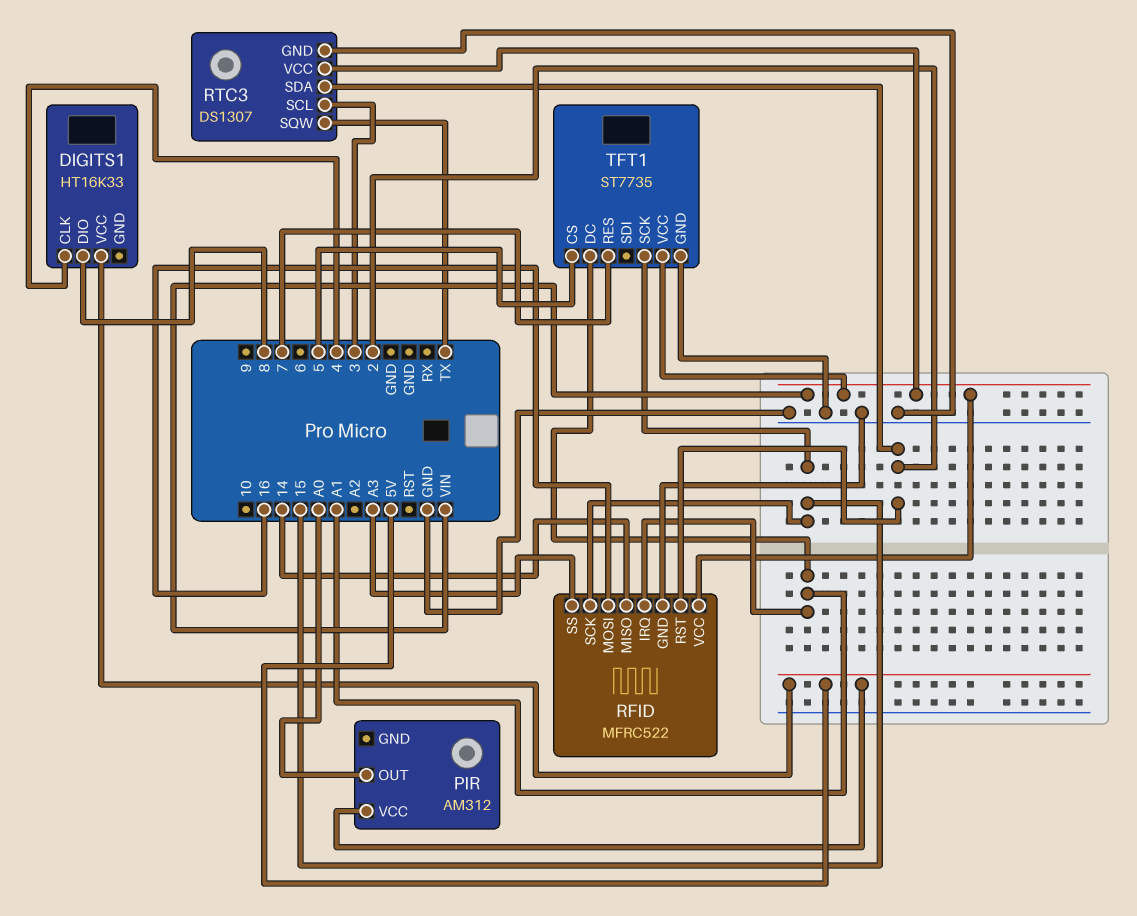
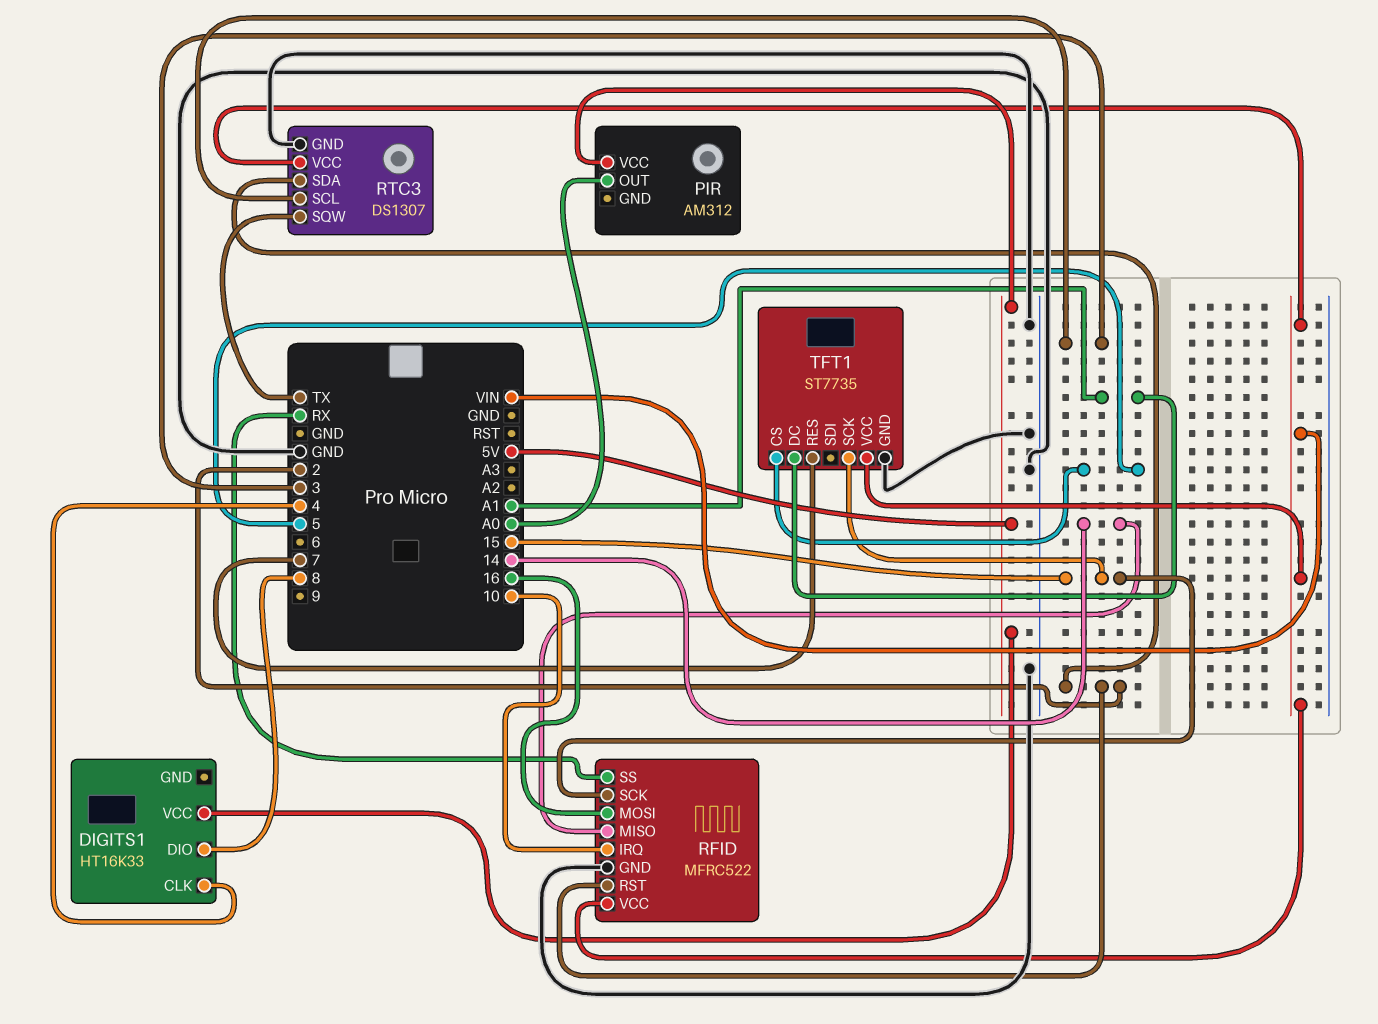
RFID pin IRQ: A1 -> 10
RFID pin SS: A3 -> RX

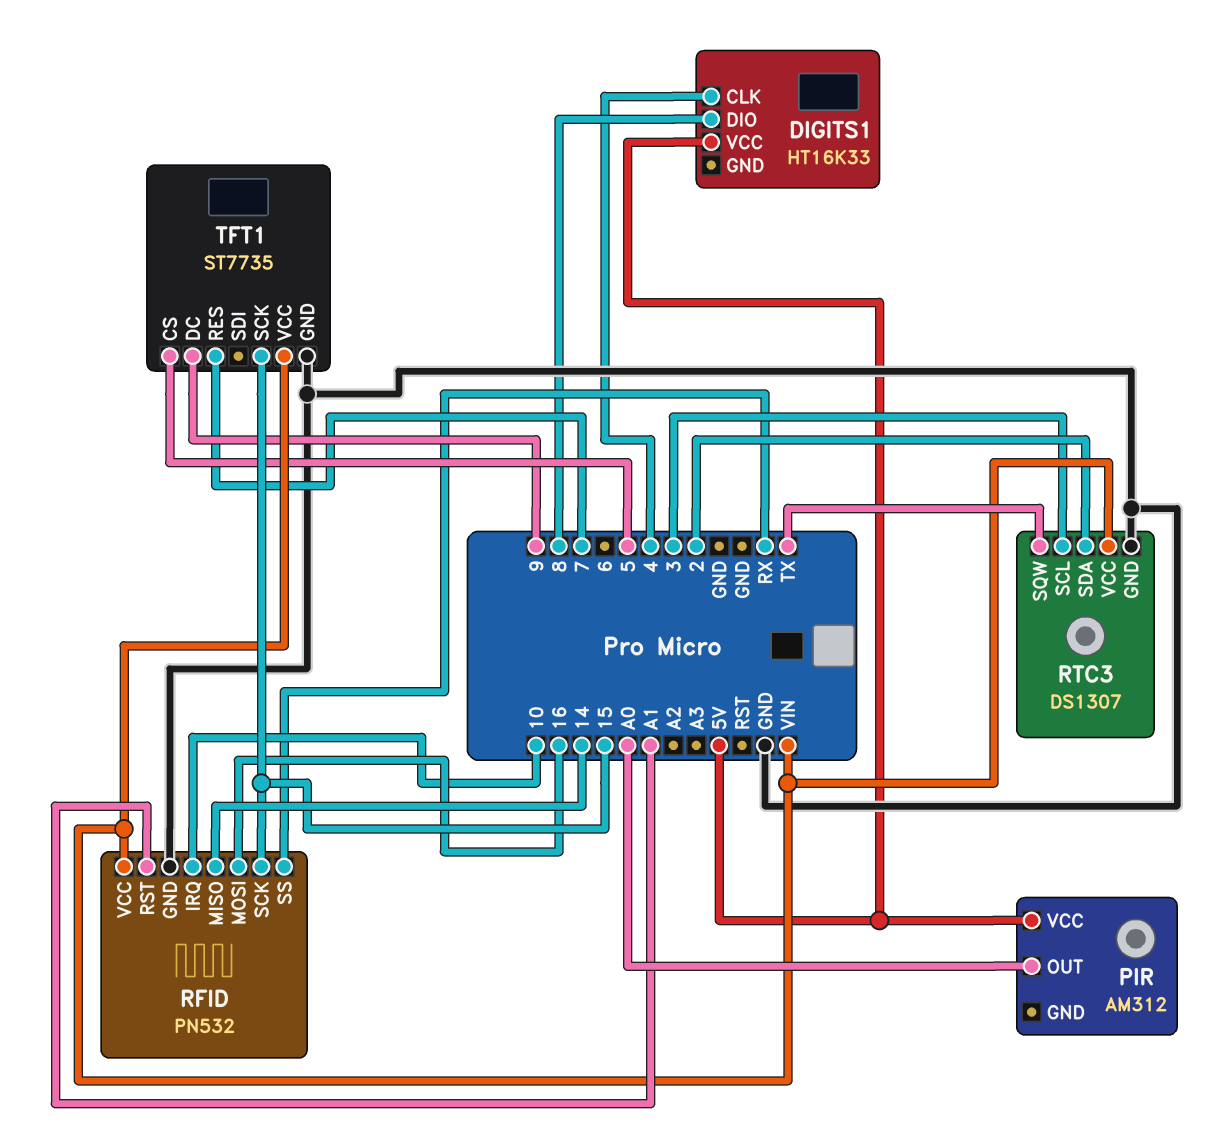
RFID: MFRC522 -> PN532
RFID pin RST: 2 -> A1
TFT1 pin DC: A1 -> 9

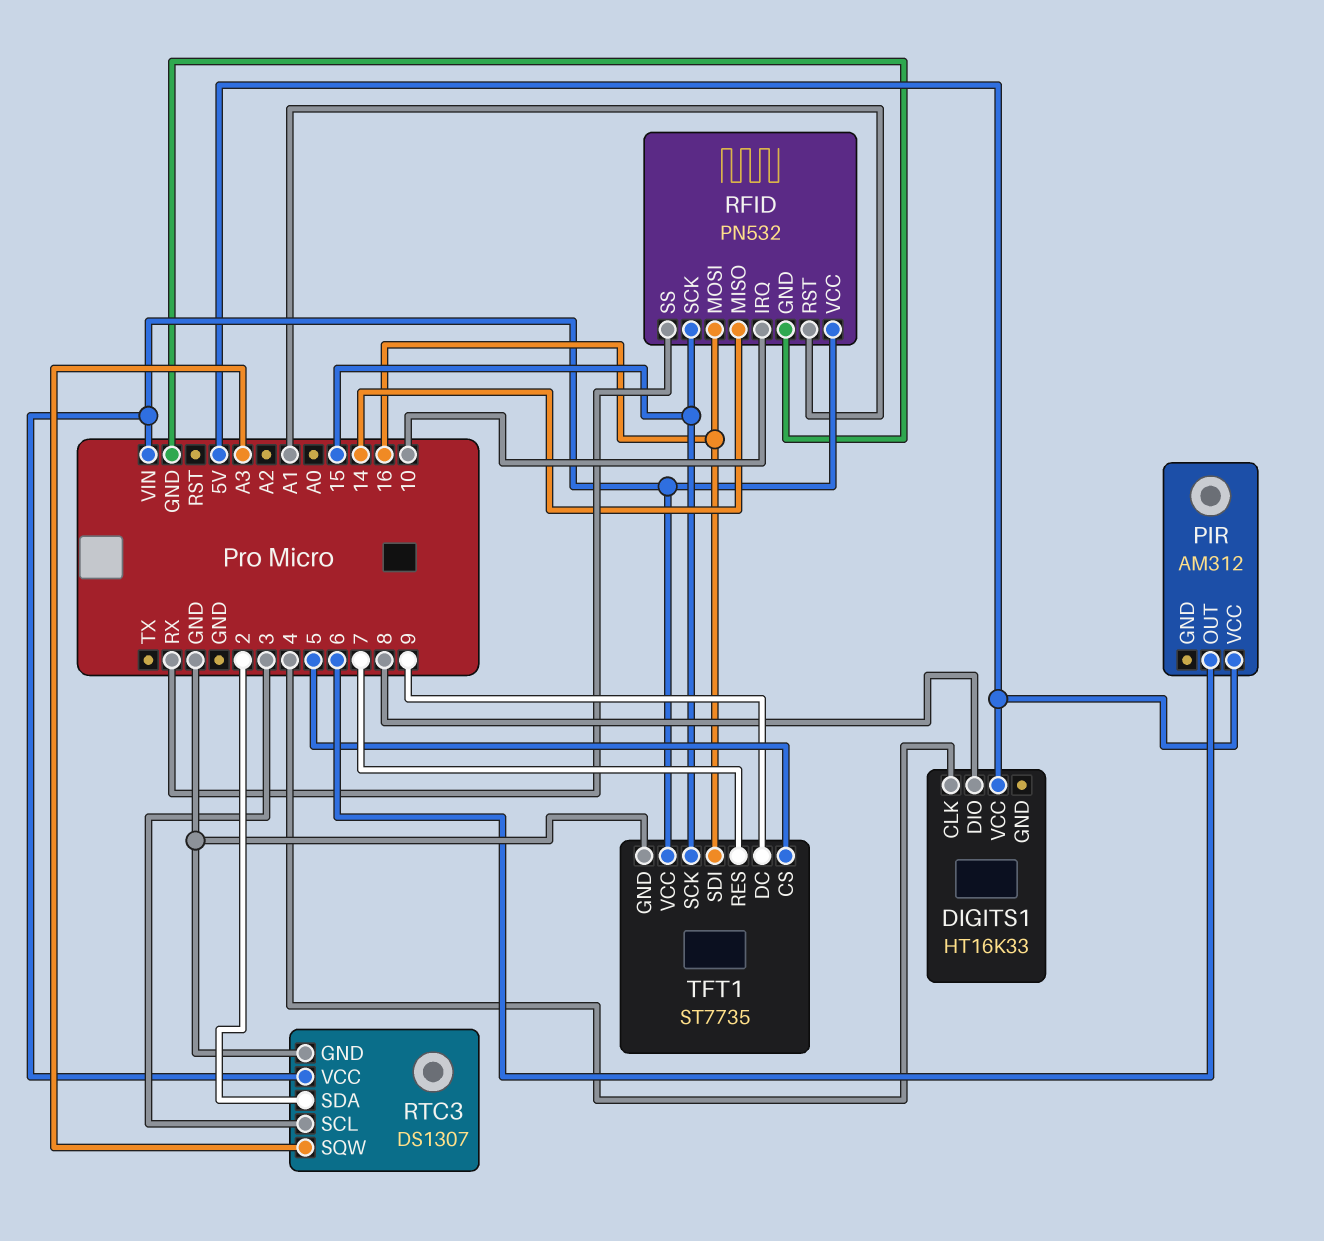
PIR pin OUT: A0 -> 6
RTC3 pin SQW: TX -> A3
TFT1 pin SDI: none -> 16

